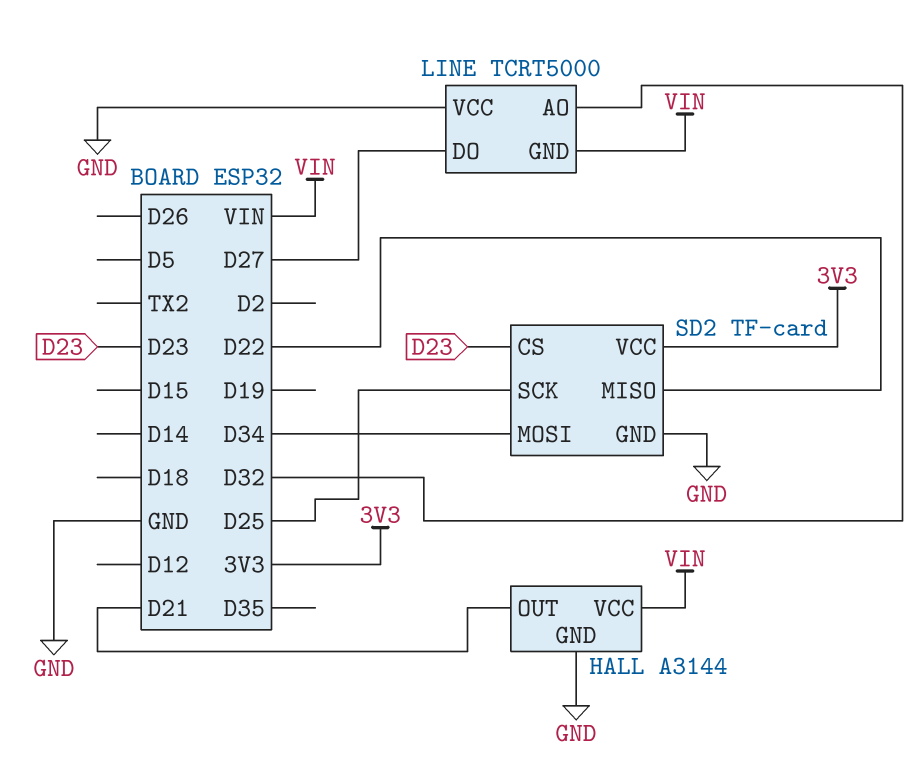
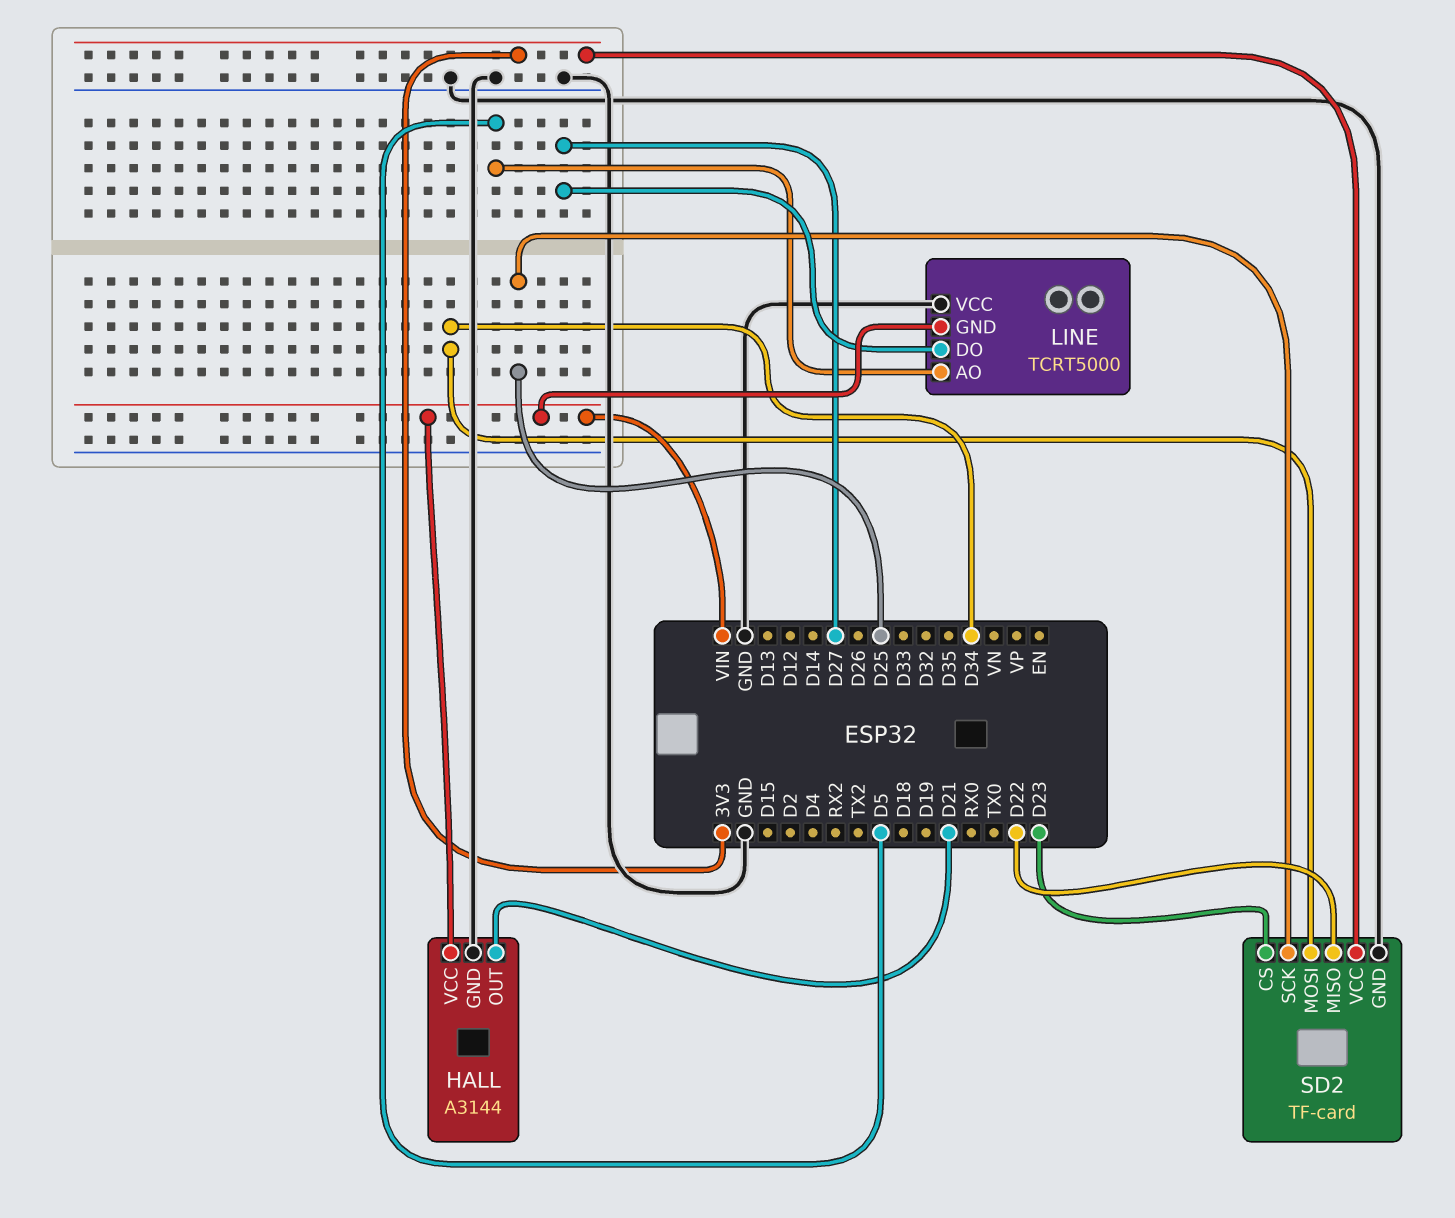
LINE pin AO: D32 -> D5

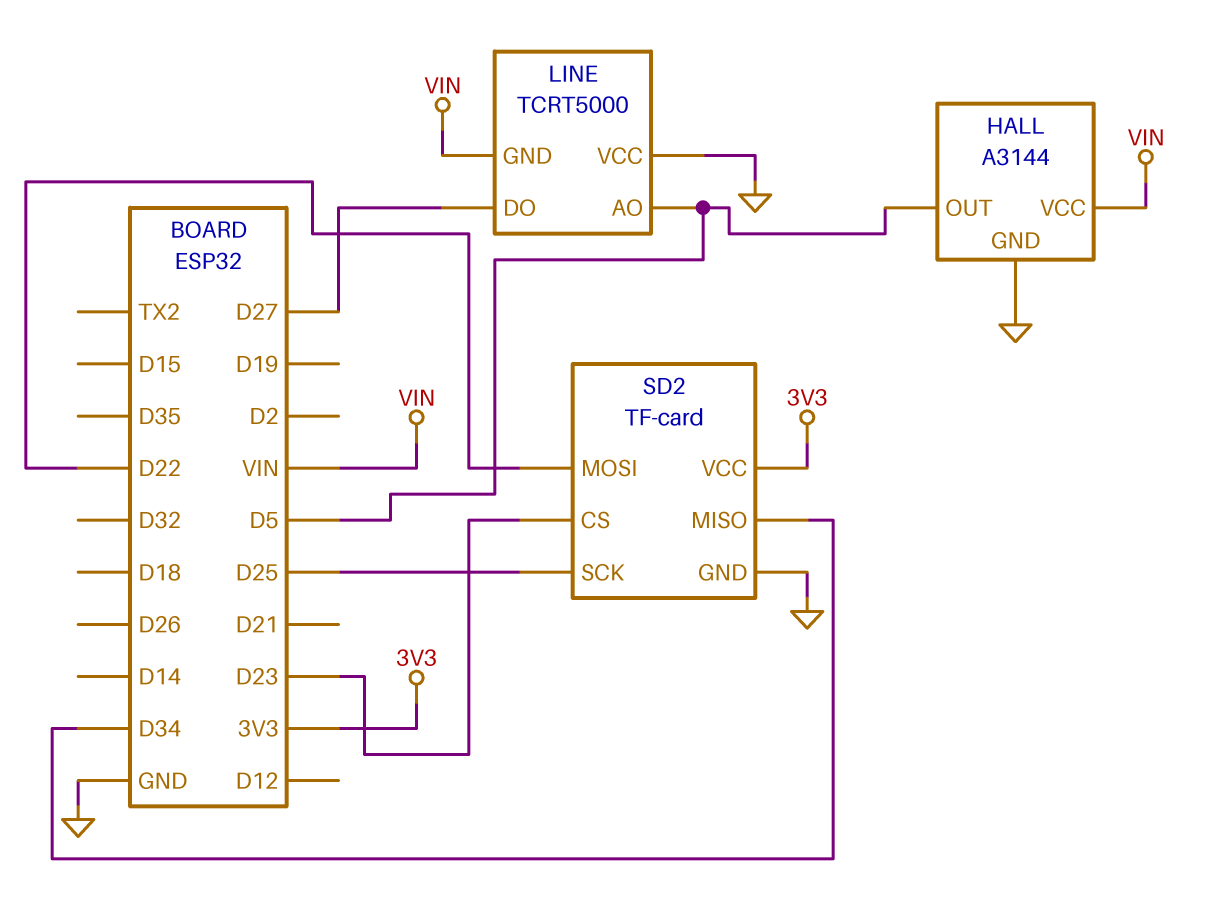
HALL pin OUT: D21 -> D5
SD2 pin MISO: D22 -> D34
SD2 pin MOSI: D34 -> D22

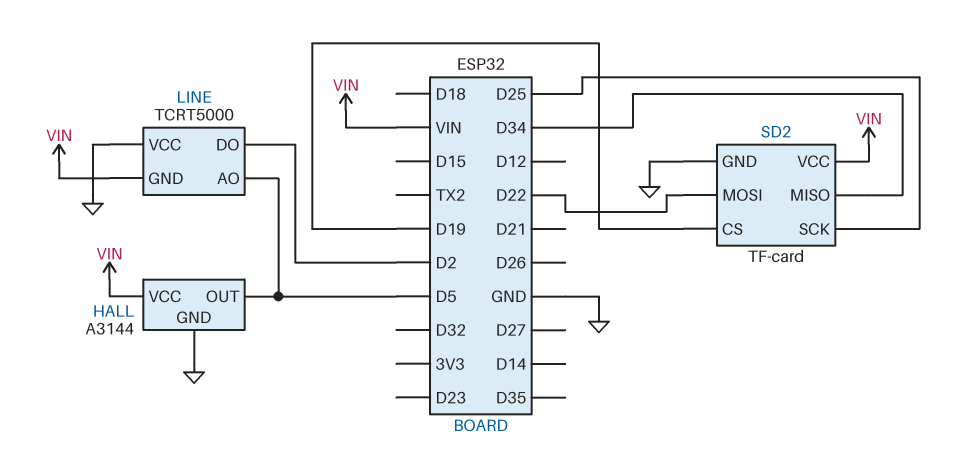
LINE pin DO: D27 -> D2
SD2 pin CS: D23 -> D19
SD2 pin VCC: 3V3 -> VIN

